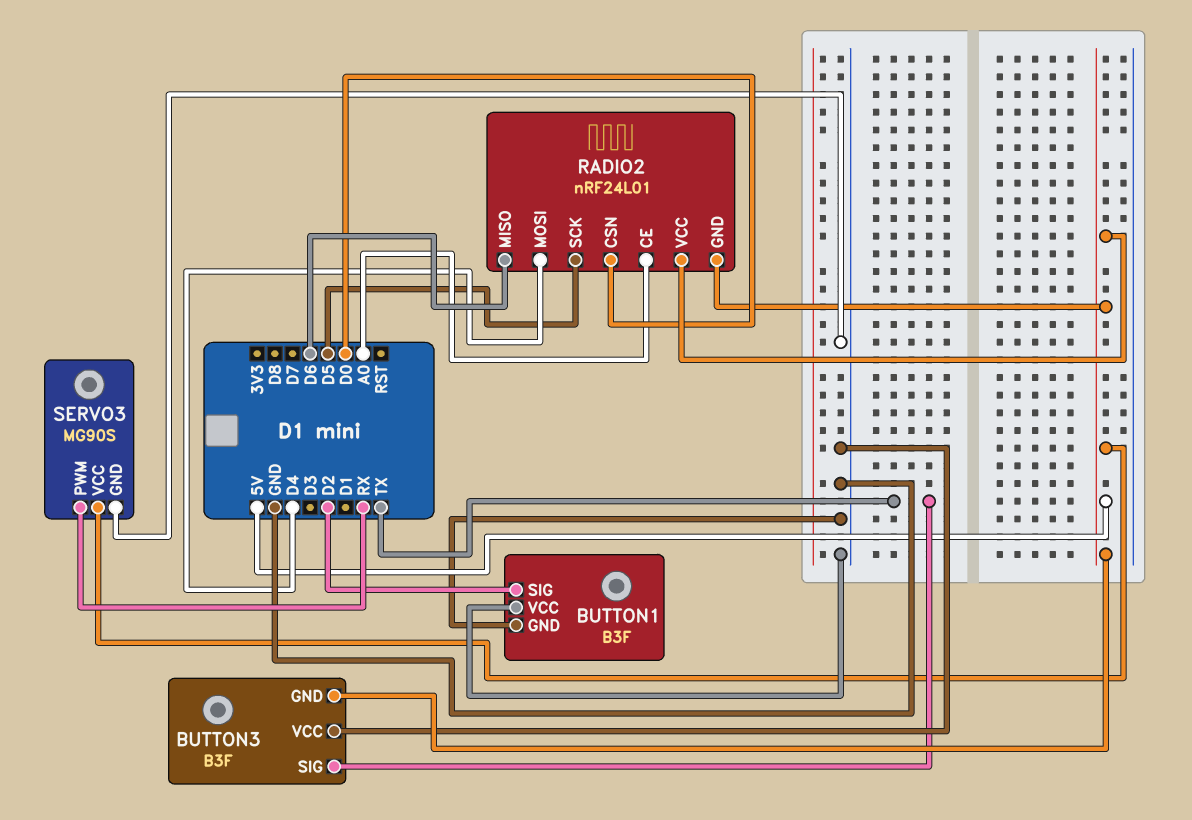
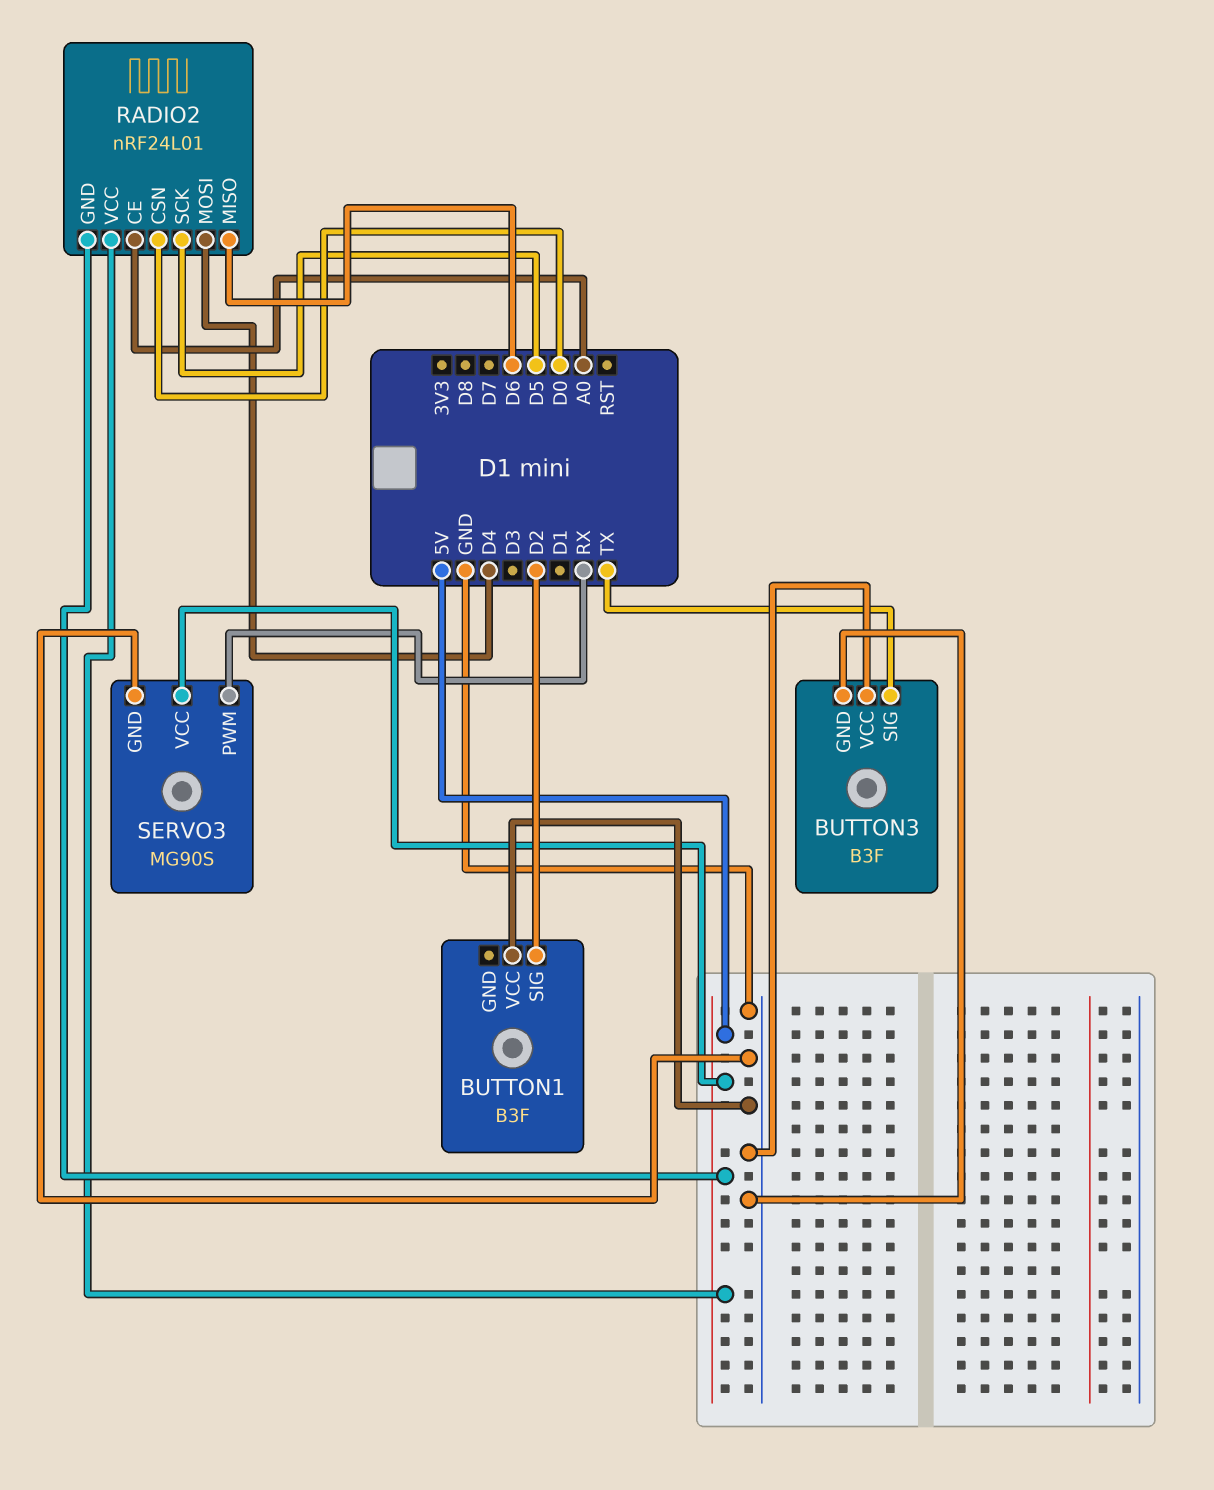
BUTTON1 pin GND: GND -> none
BUTTON3 pin GND: 5V -> GND

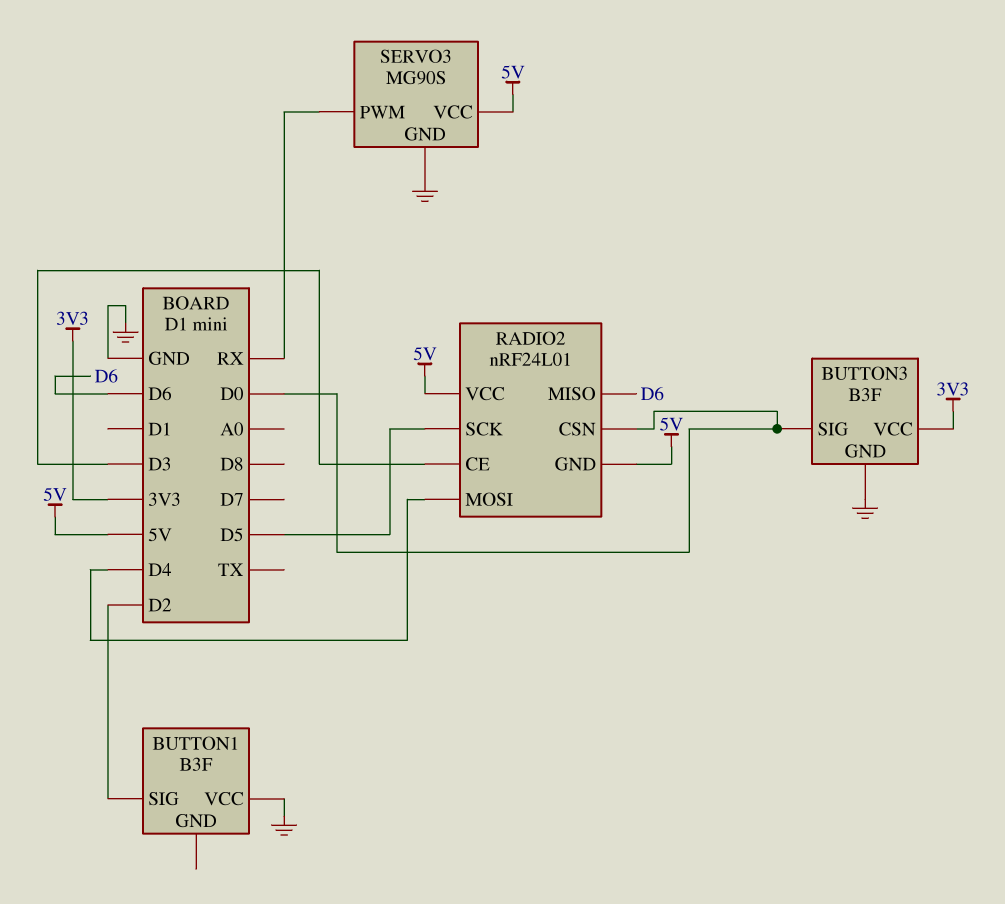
BUTTON3 pin SIG: TX -> D0
BUTTON3 pin VCC: GND -> 3V3
RADIO2 pin CE: A0 -> D3

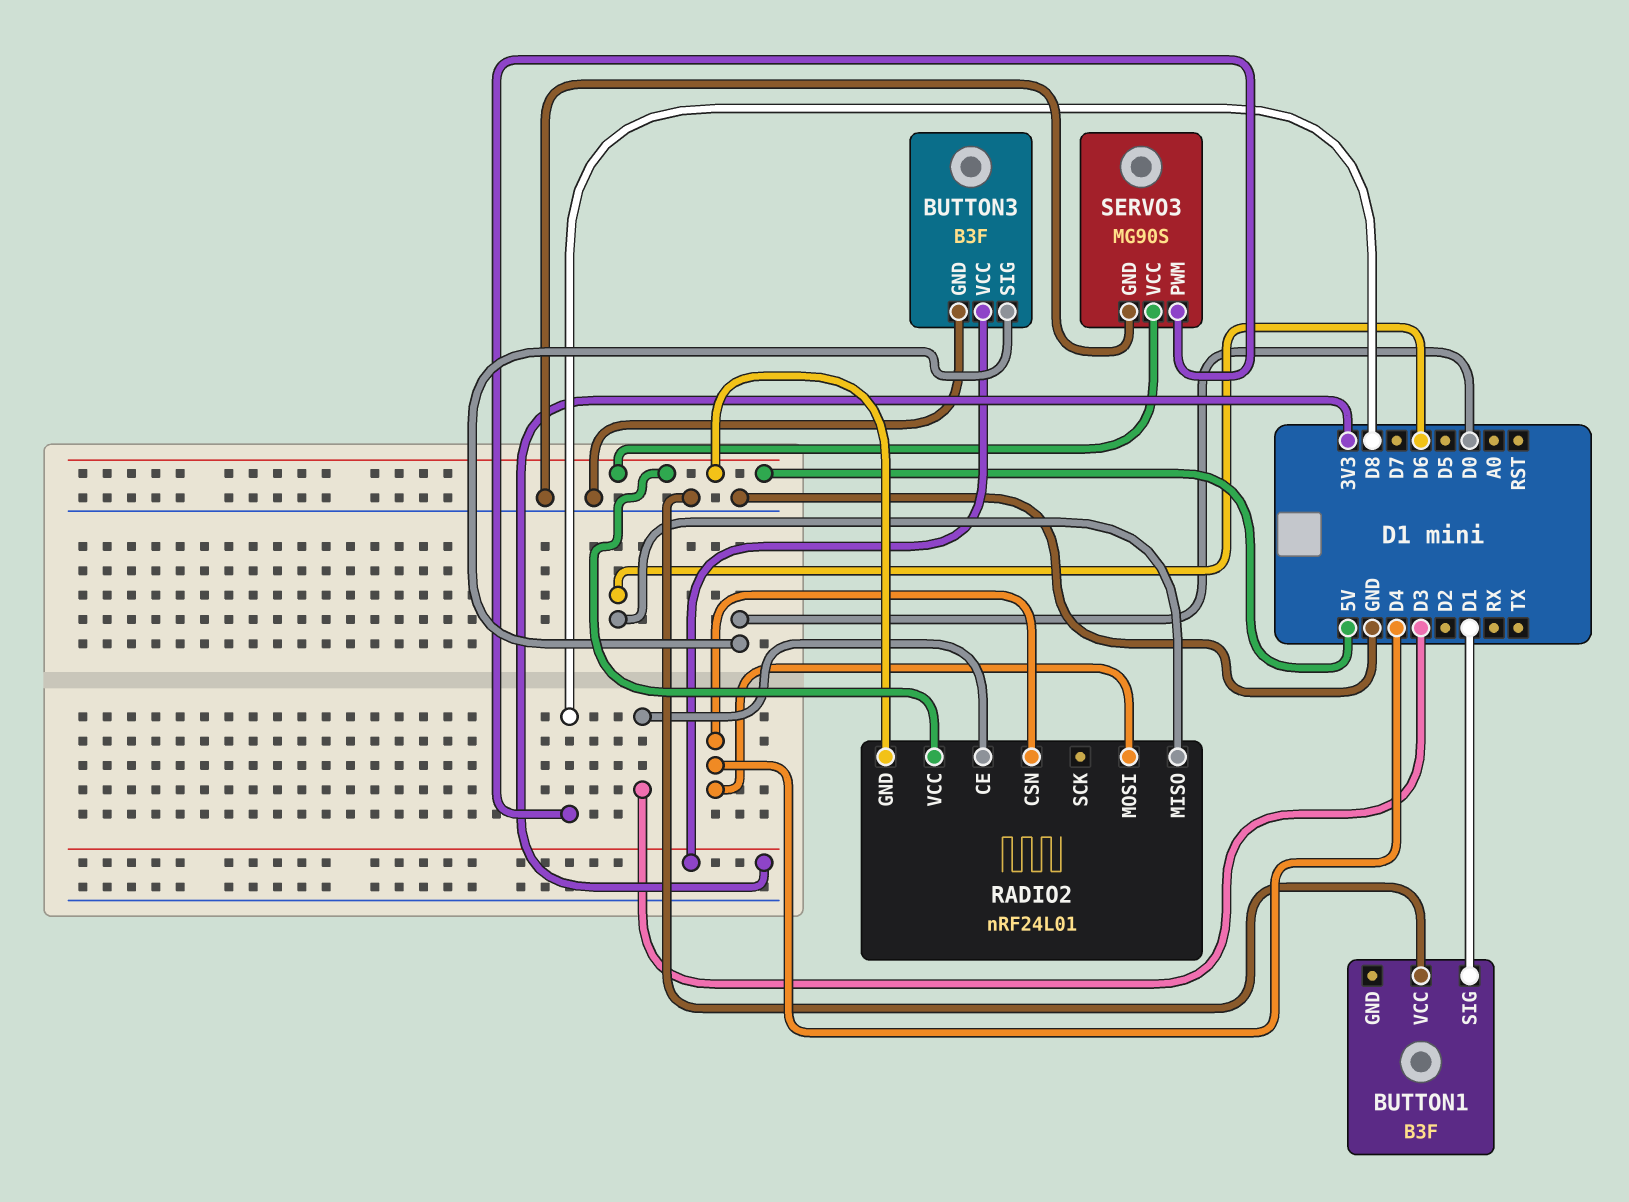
BUTTON1 pin SIG: D2 -> D1
RADIO2 pin CSN: D0 -> D4
RADIO2 pin SCK: D5 -> none
SERVO3 pin PWM: RX -> D8

